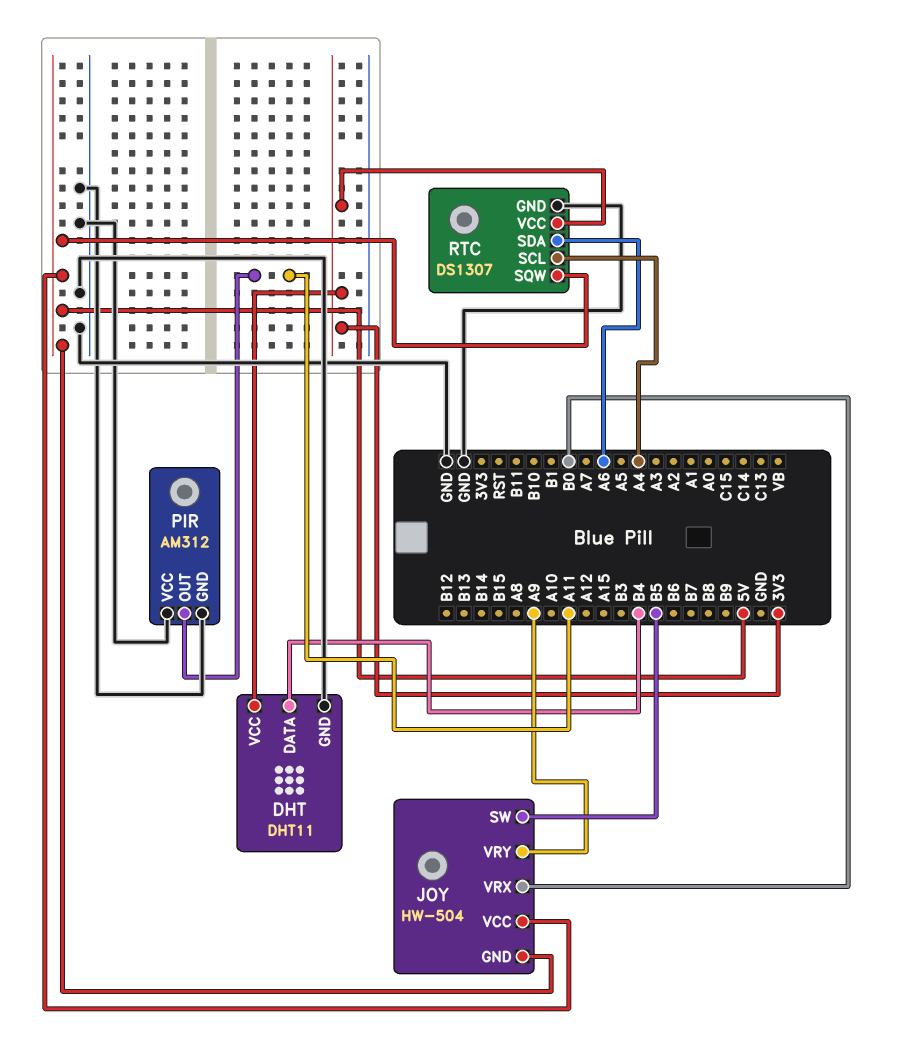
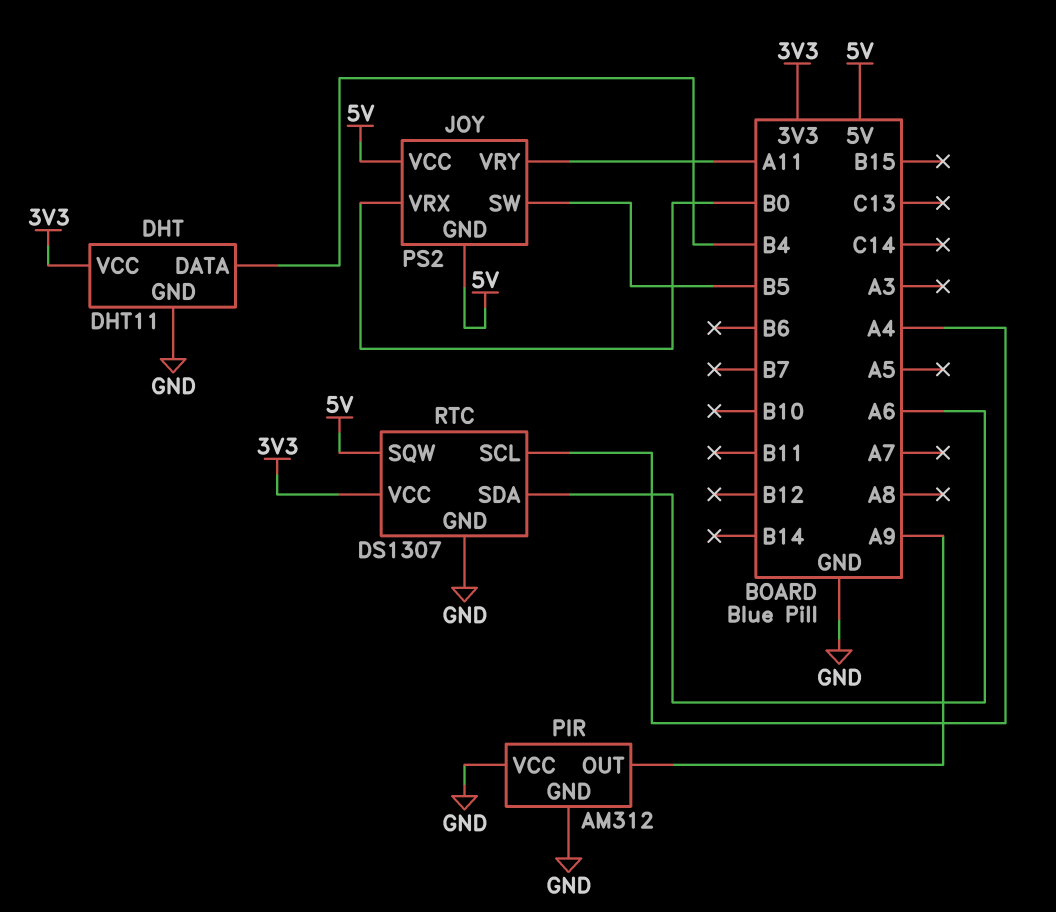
JOY: HW-504 -> PS2
JOY pin VRY: A9 -> A11
PIR pin OUT: A11 -> A9

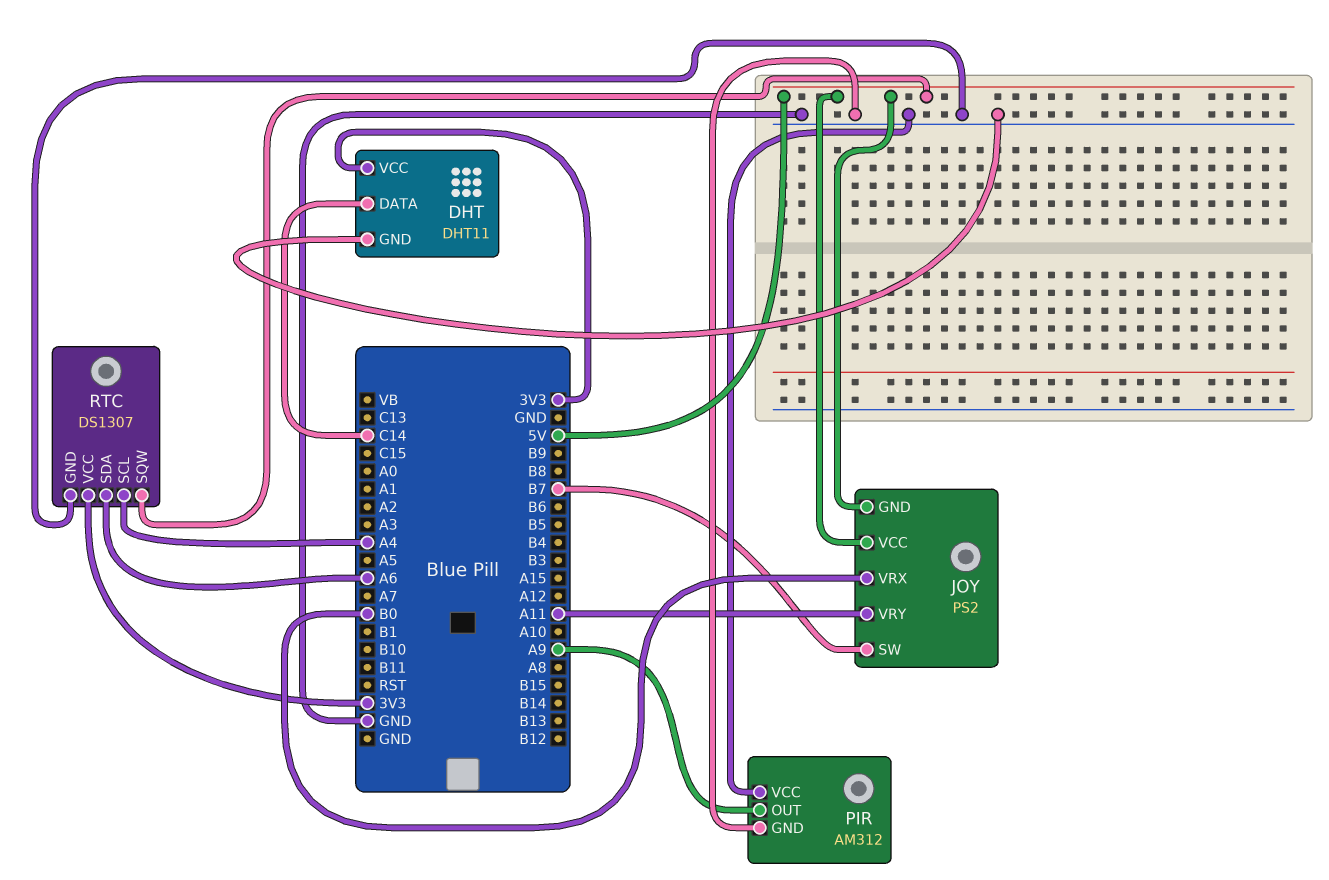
DHT pin DATA: B4 -> C14
JOY pin SW: B5 -> B7

